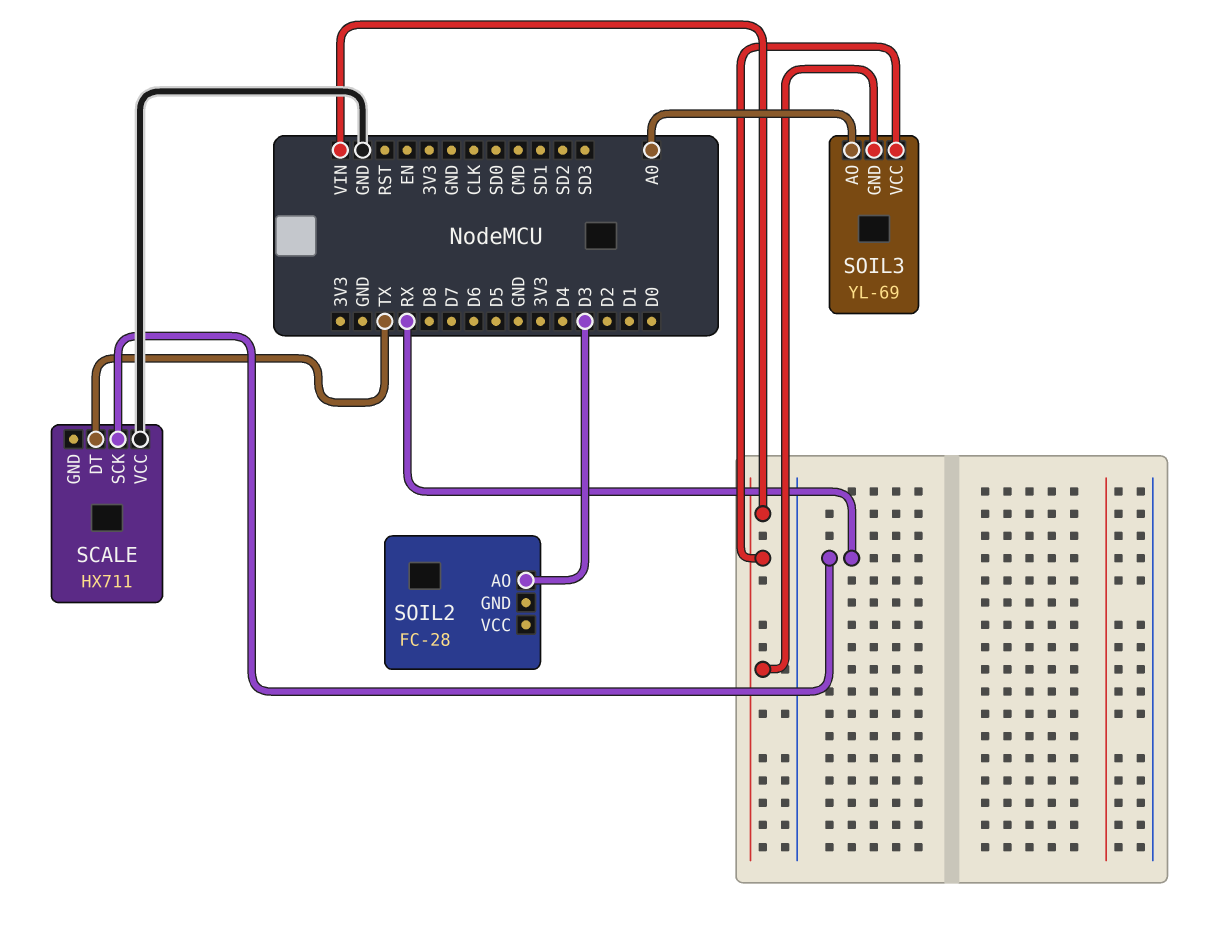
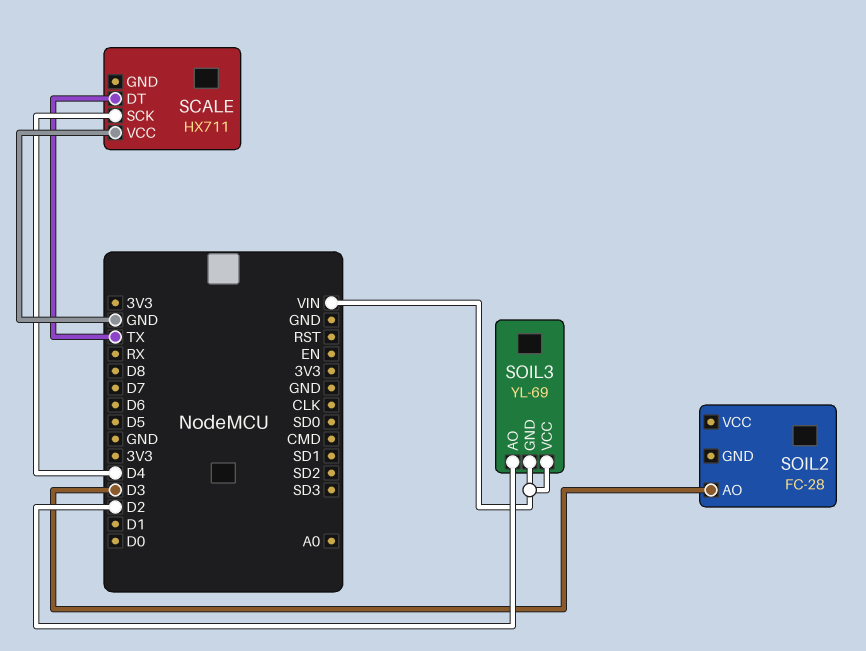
SCALE pin SCK: RX -> D4
SOIL3 pin AO: A0 -> D2

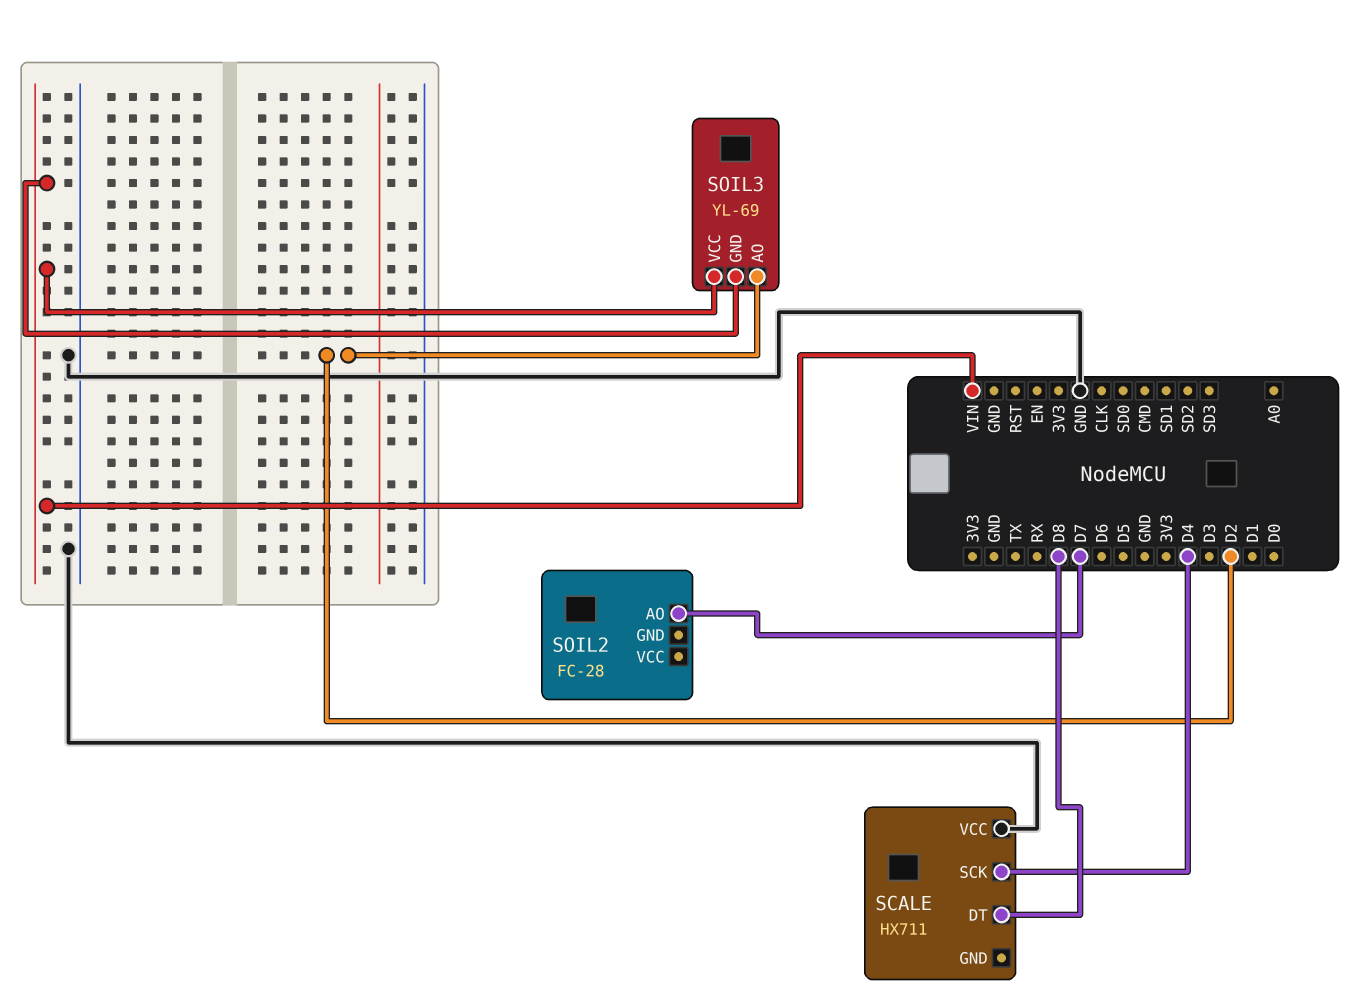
SCALE pin DT: TX -> D8
SOIL2 pin AO: D3 -> D7

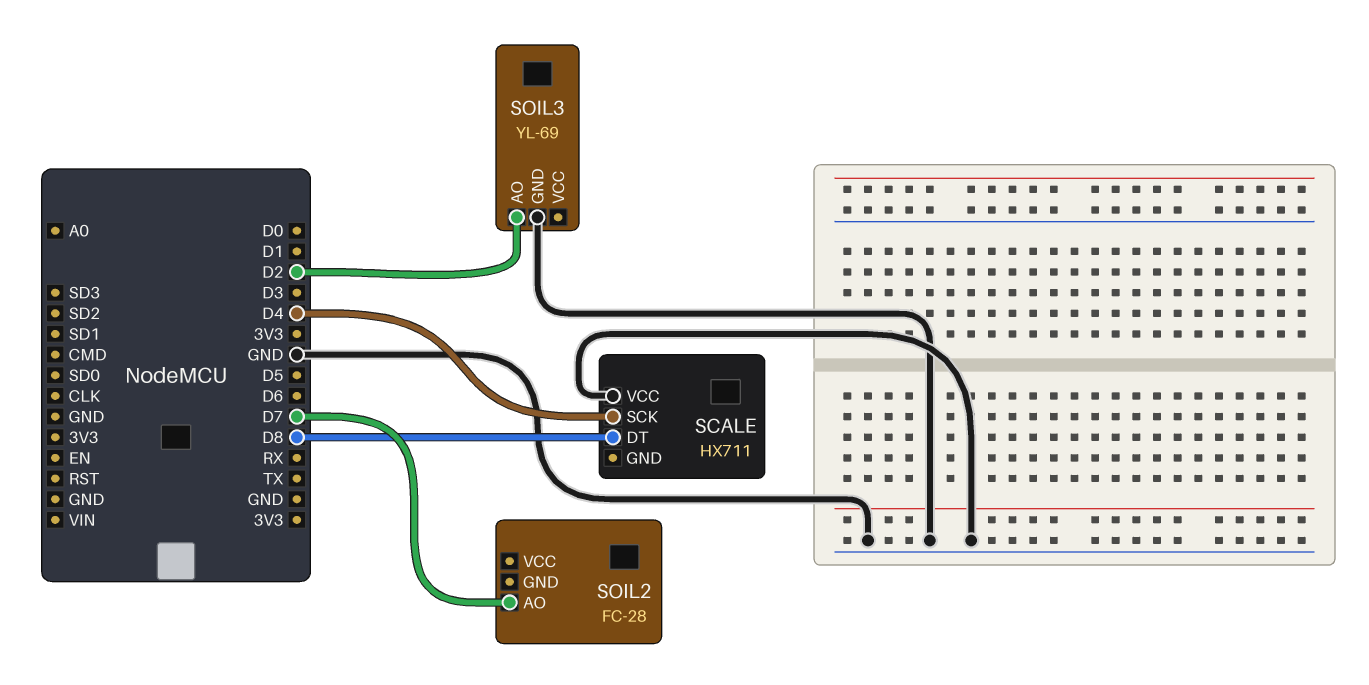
SOIL3 pin GND: VIN -> GND
SOIL3 pin VCC: VIN -> none

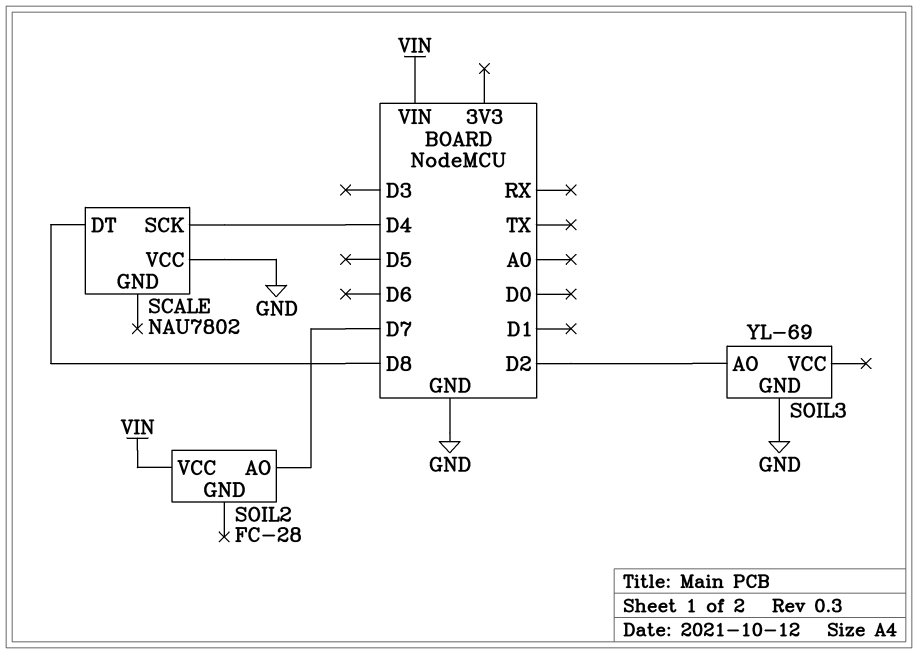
SCALE: HX711 -> NAU7802
SOIL2 pin VCC: none -> VIN

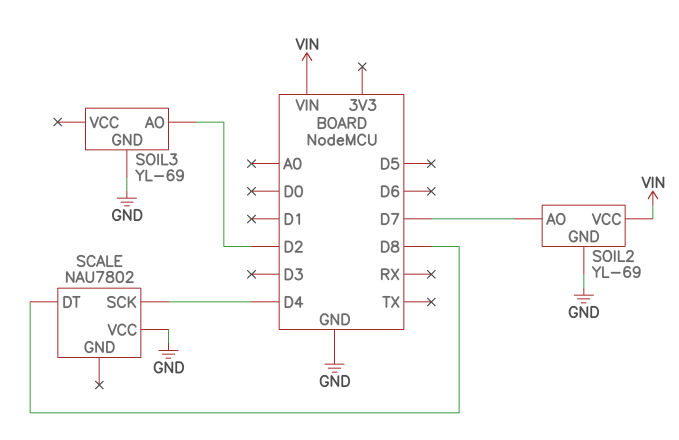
SOIL2: FC-28 -> YL-69
SOIL2 pin GND: none -> GND

